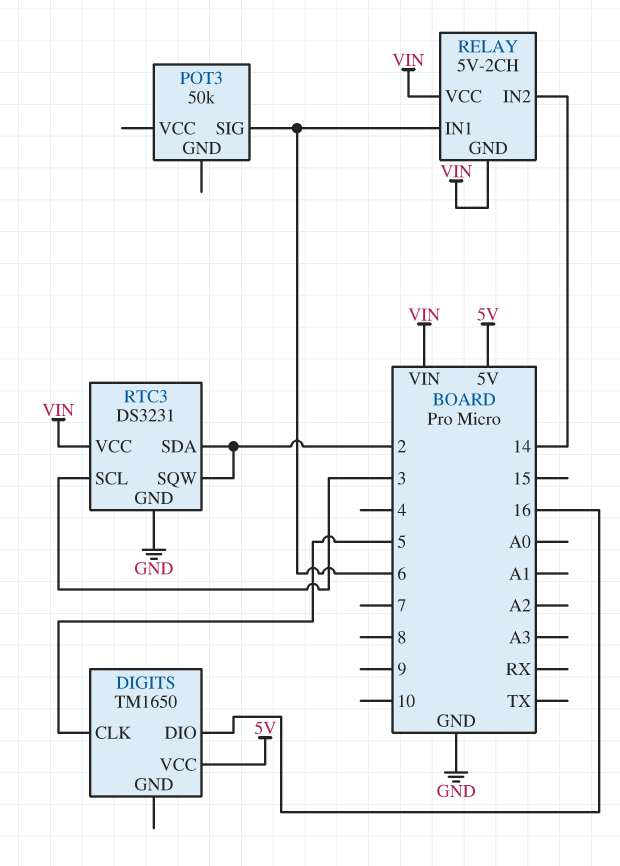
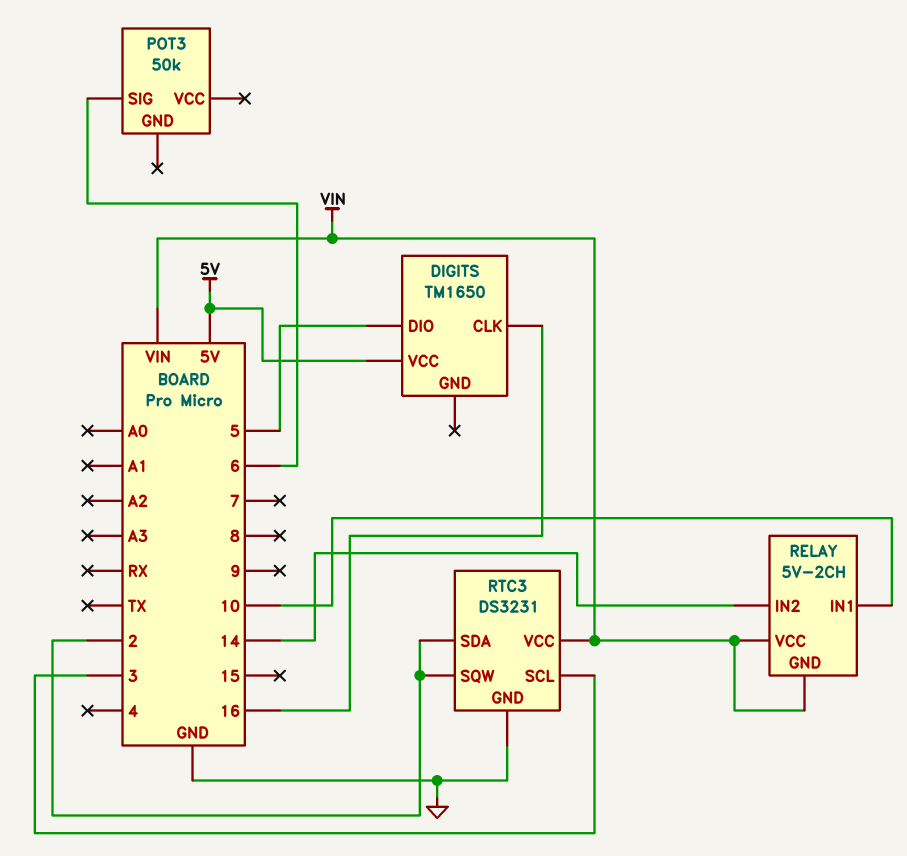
DIGITS pin CLK: 5 -> 16
DIGITS pin DIO: 16 -> 5
RELAY pin IN1: 6 -> 10

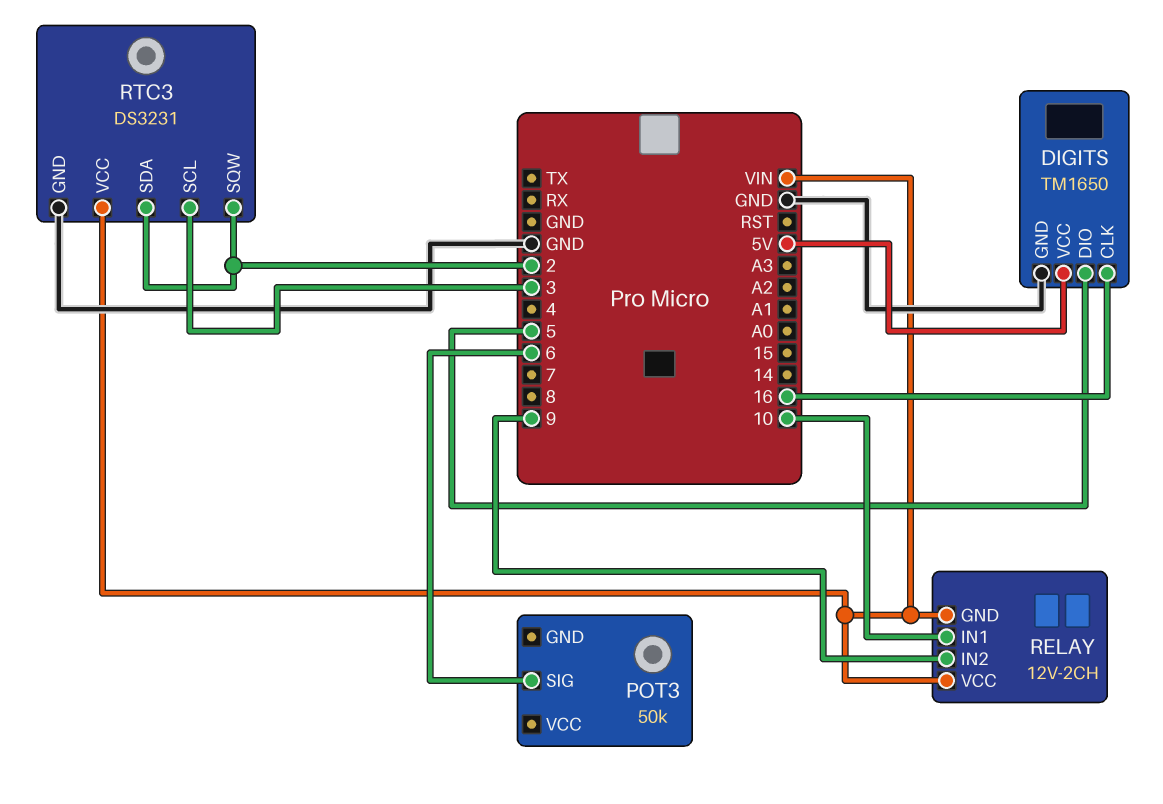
DIGITS pin GND: none -> GND
RELAY: 5V-2CH -> 12V-2CH
RELAY pin IN2: 14 -> 9

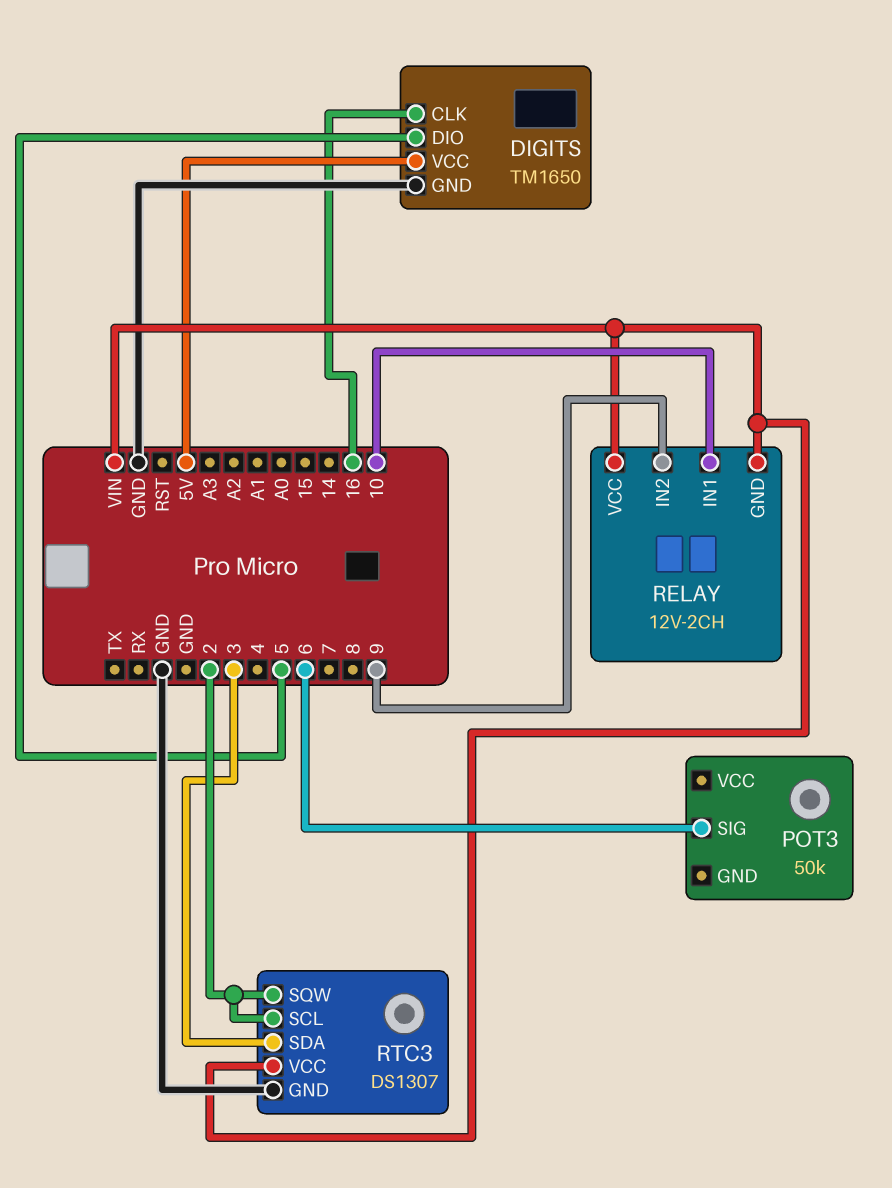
RTC3: DS3231 -> DS1307
RTC3 pin SCL: 3 -> 2
RTC3 pin SDA: 2 -> 3

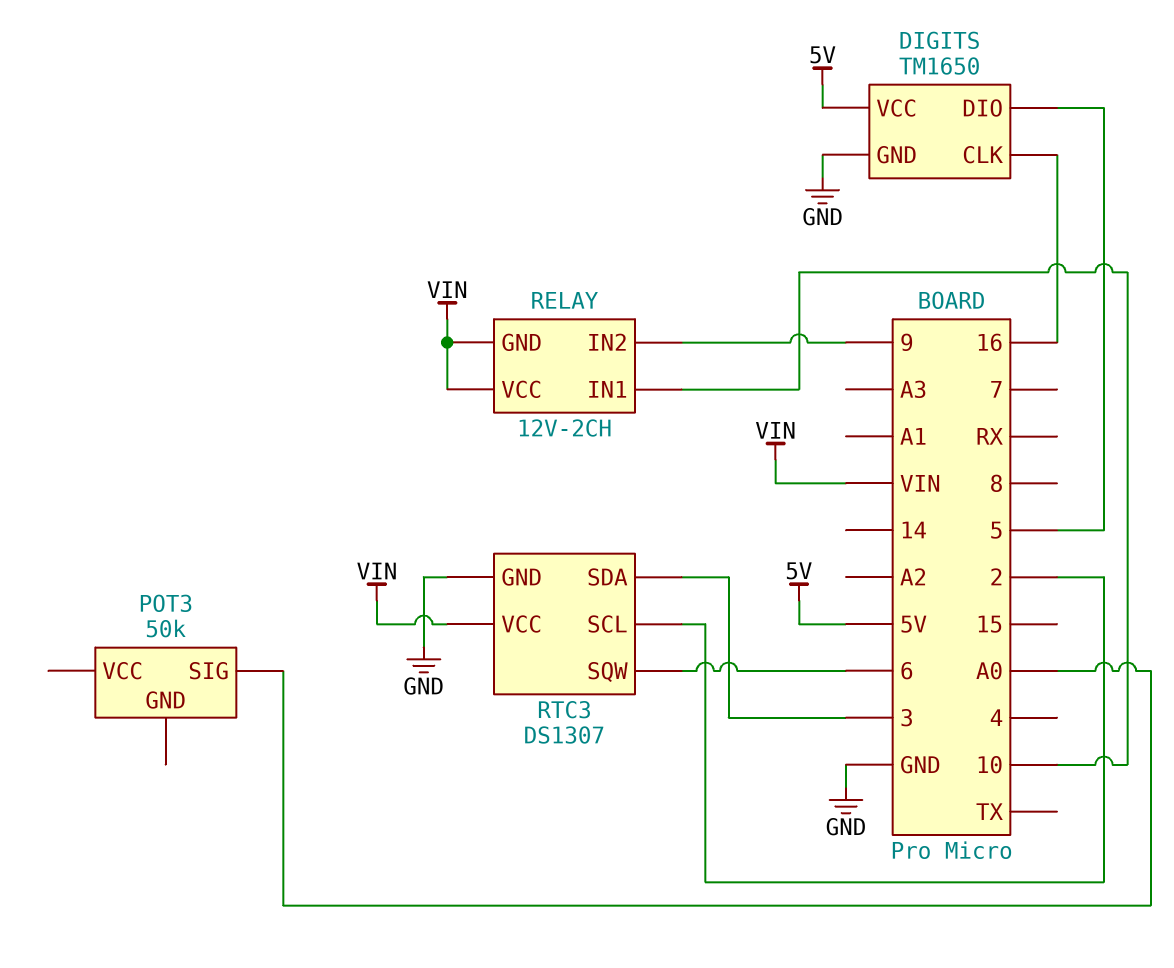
POT3 pin SIG: 6 -> A0
RTC3 pin SQW: 2 -> 6

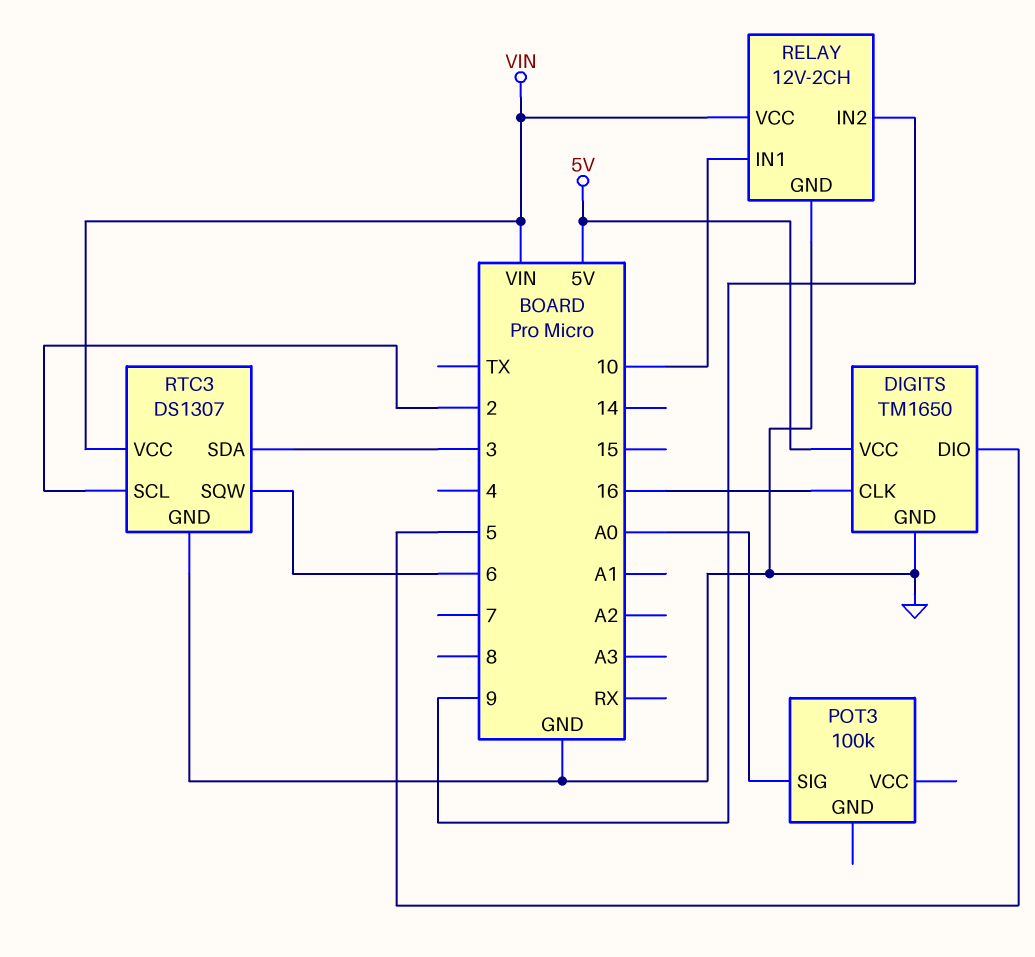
POT3: 50k -> 100k
RELAY pin GND: VIN -> GND

